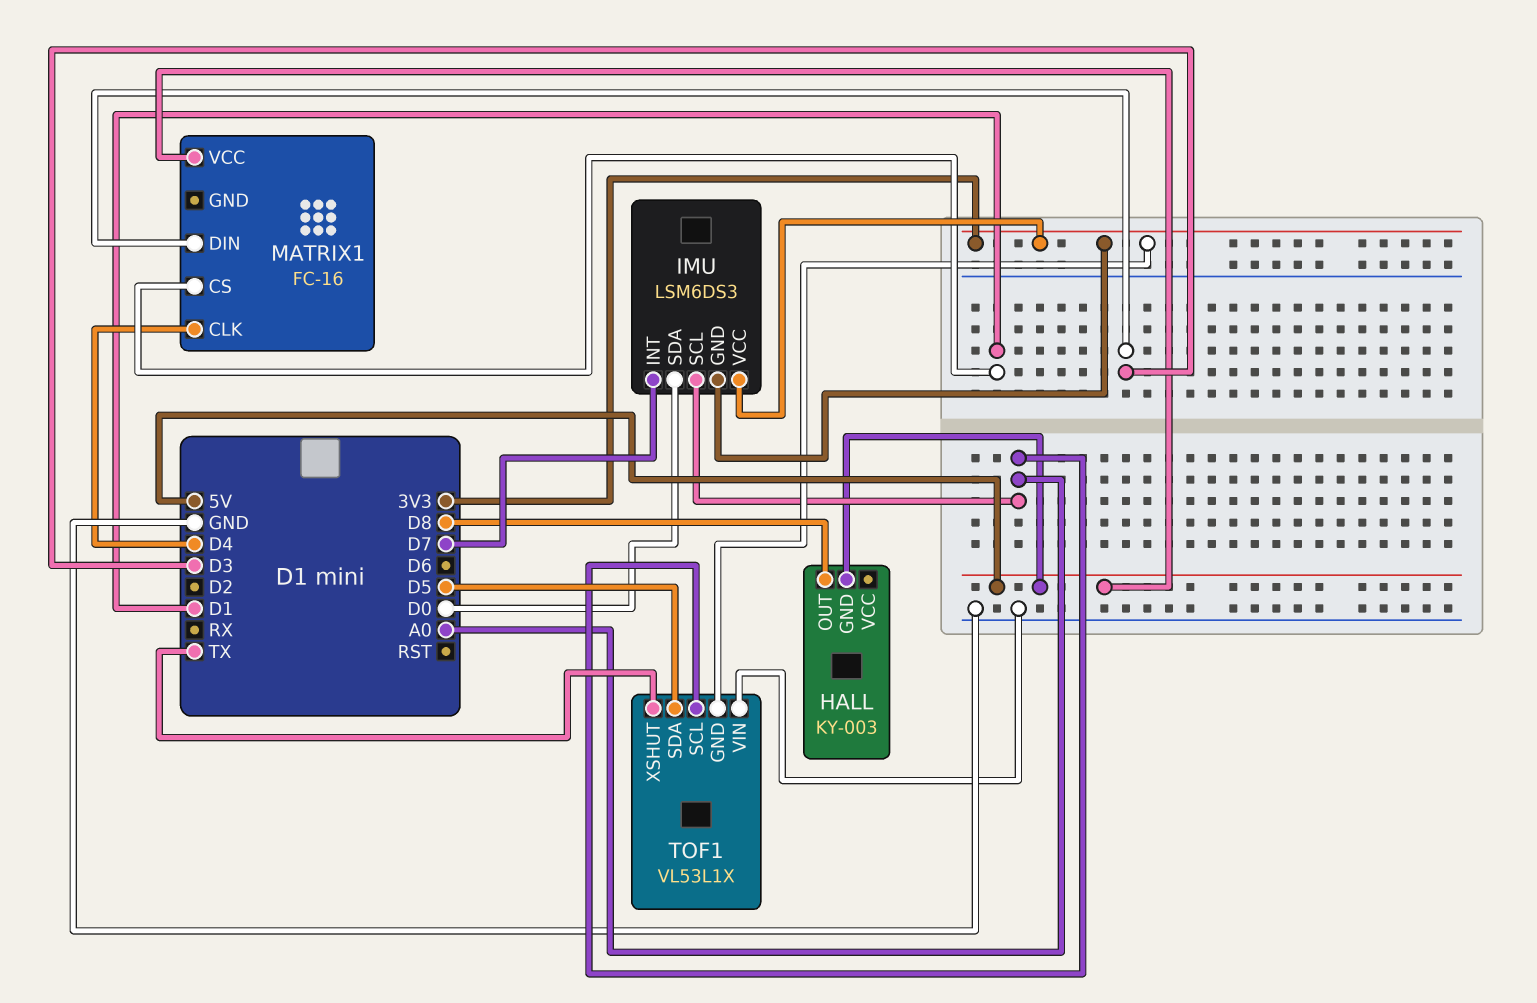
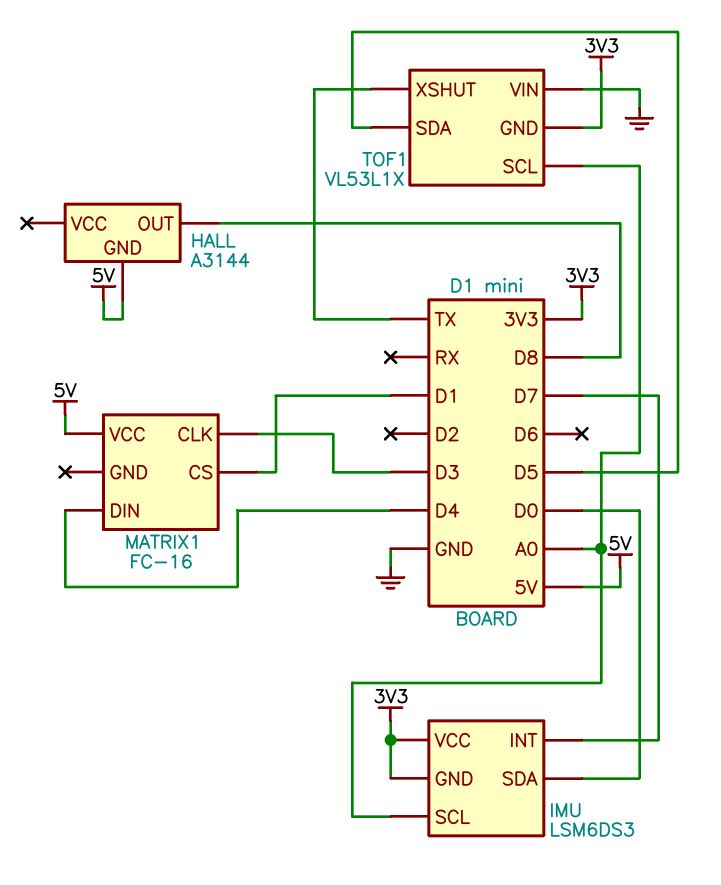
HALL: KY-003 -> A3144
MATRIX1 pin CLK: D4 -> D3
MATRIX1 pin DIN: D3 -> D4

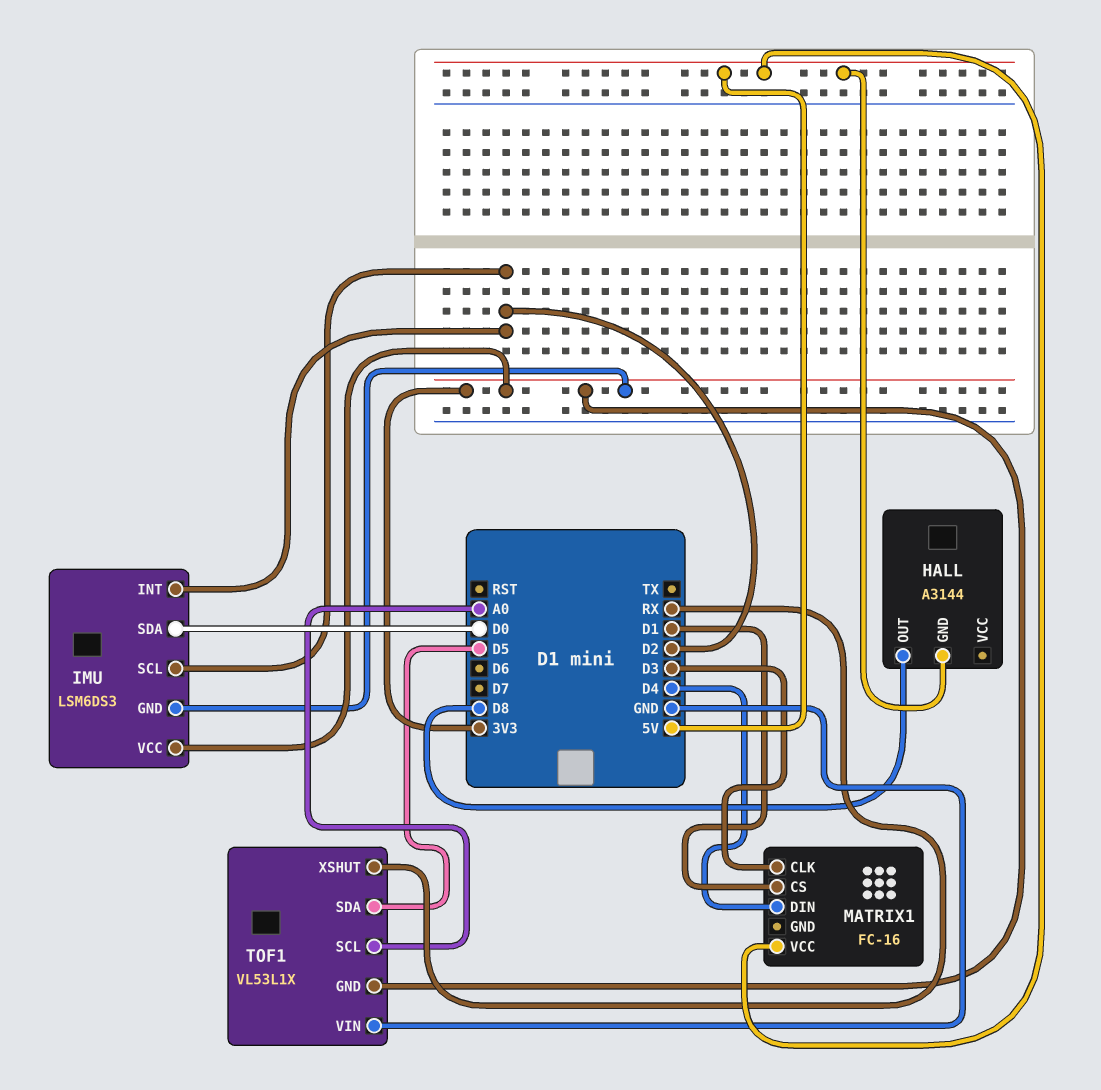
IMU pin INT: D7 -> D2
IMU pin SCL: A0 -> D2
TOF1 pin XSHUT: TX -> RX

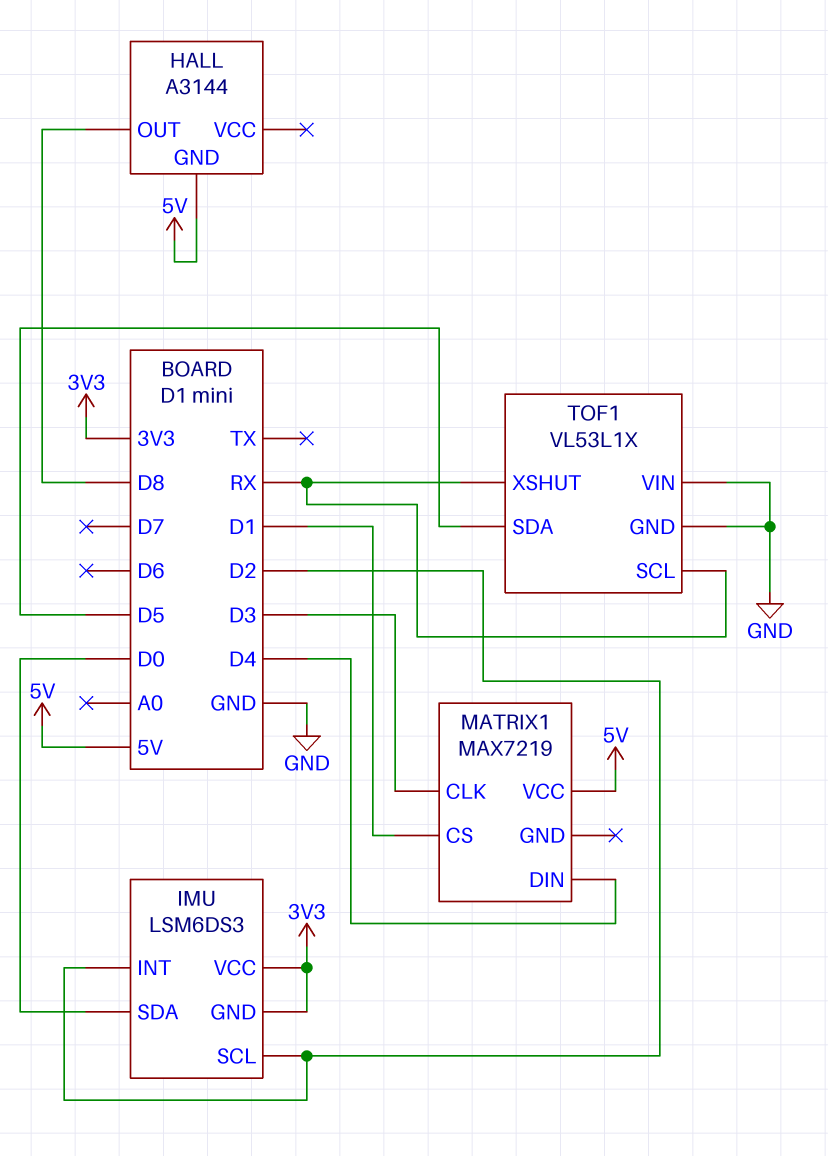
MATRIX1: FC-16 -> MAX7219
TOF1 pin GND: 3V3 -> GND
TOF1 pin SCL: A0 -> RX

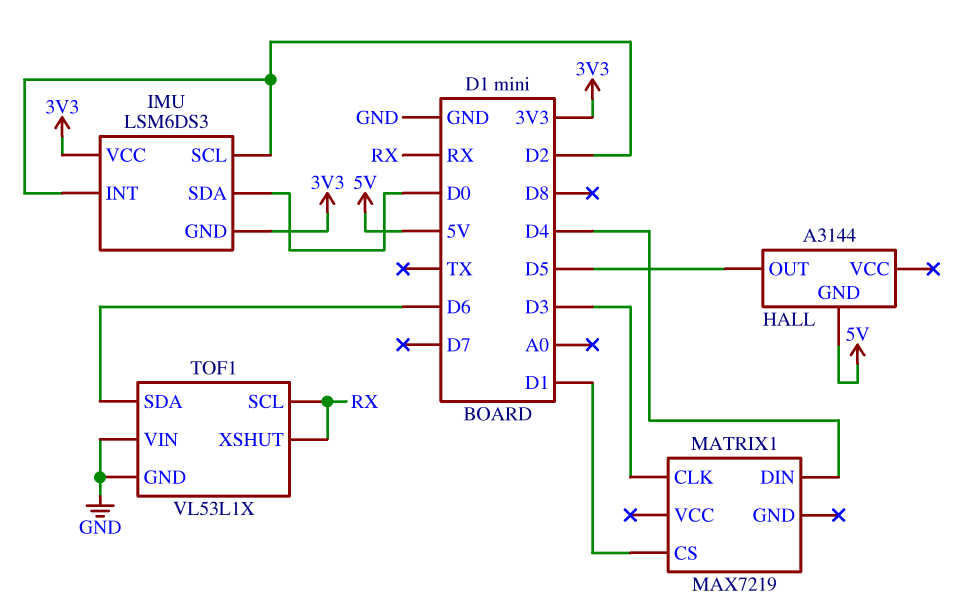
HALL pin OUT: D8 -> D5
MATRIX1 pin VCC: 5V -> none
TOF1 pin SDA: D5 -> D6

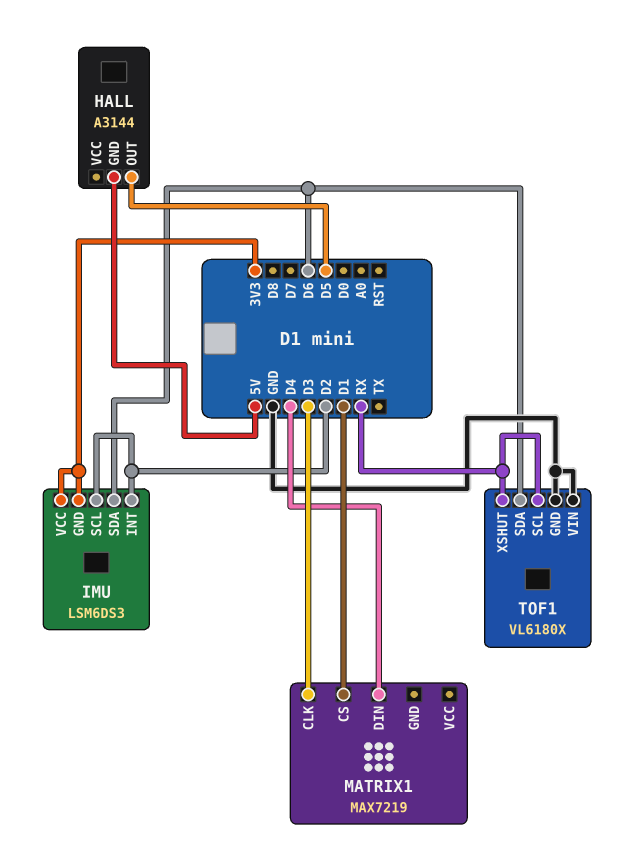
IMU pin SDA: D0 -> D6
TOF1: VL53L1X -> VL6180X

